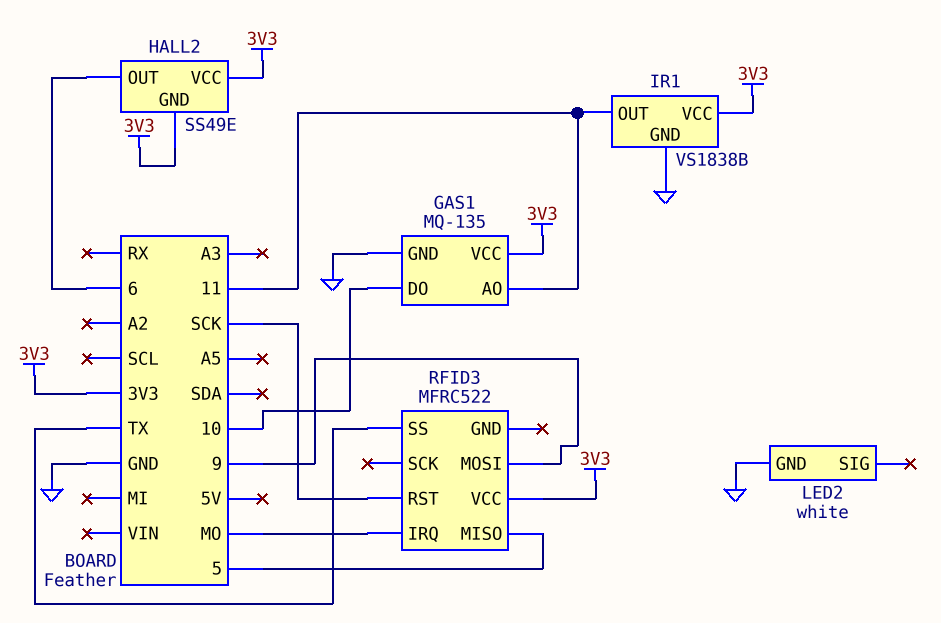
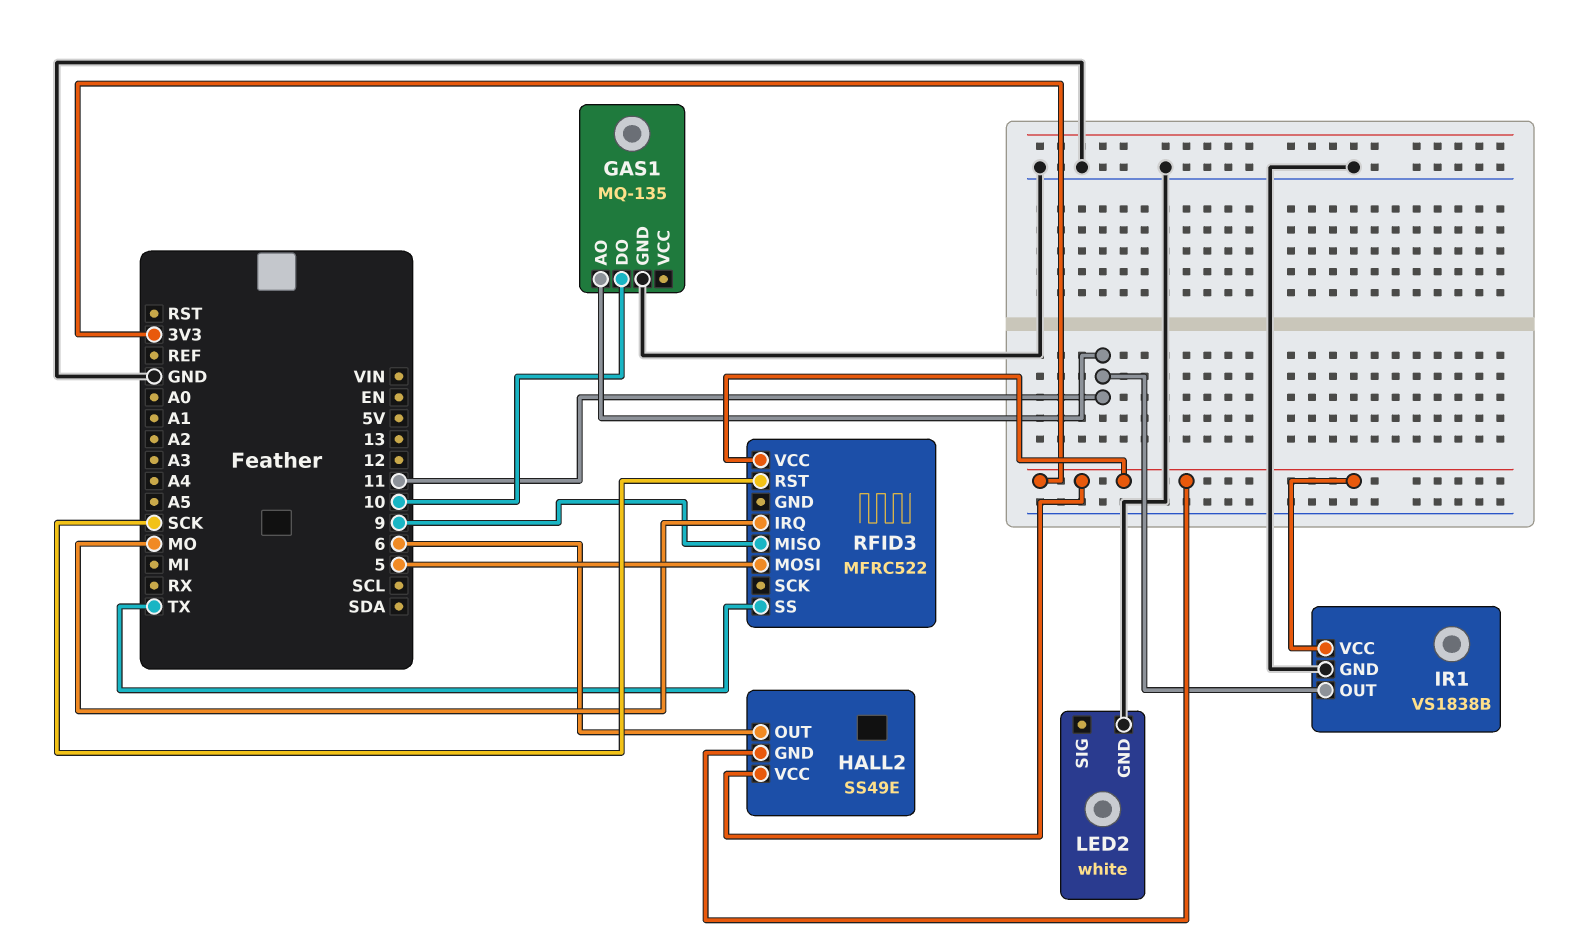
GAS1 pin VCC: 3V3 -> none
RFID3 pin MISO: 5 -> 9
RFID3 pin MOSI: 9 -> 5

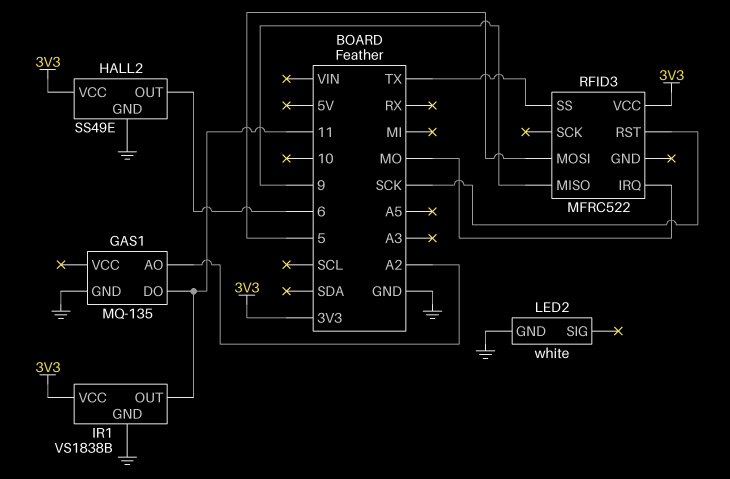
GAS1 pin AO: 11 -> A2
GAS1 pin DO: 10 -> 11
HALL2 pin GND: 3V3 -> GND

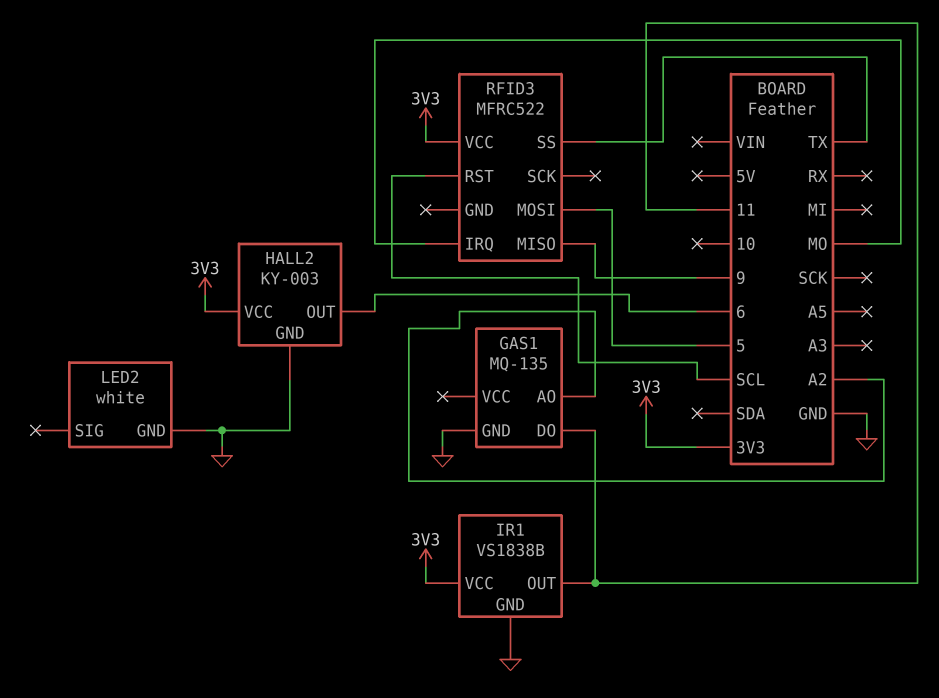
HALL2: SS49E -> KY-003
RFID3 pin RST: SCK -> SCL

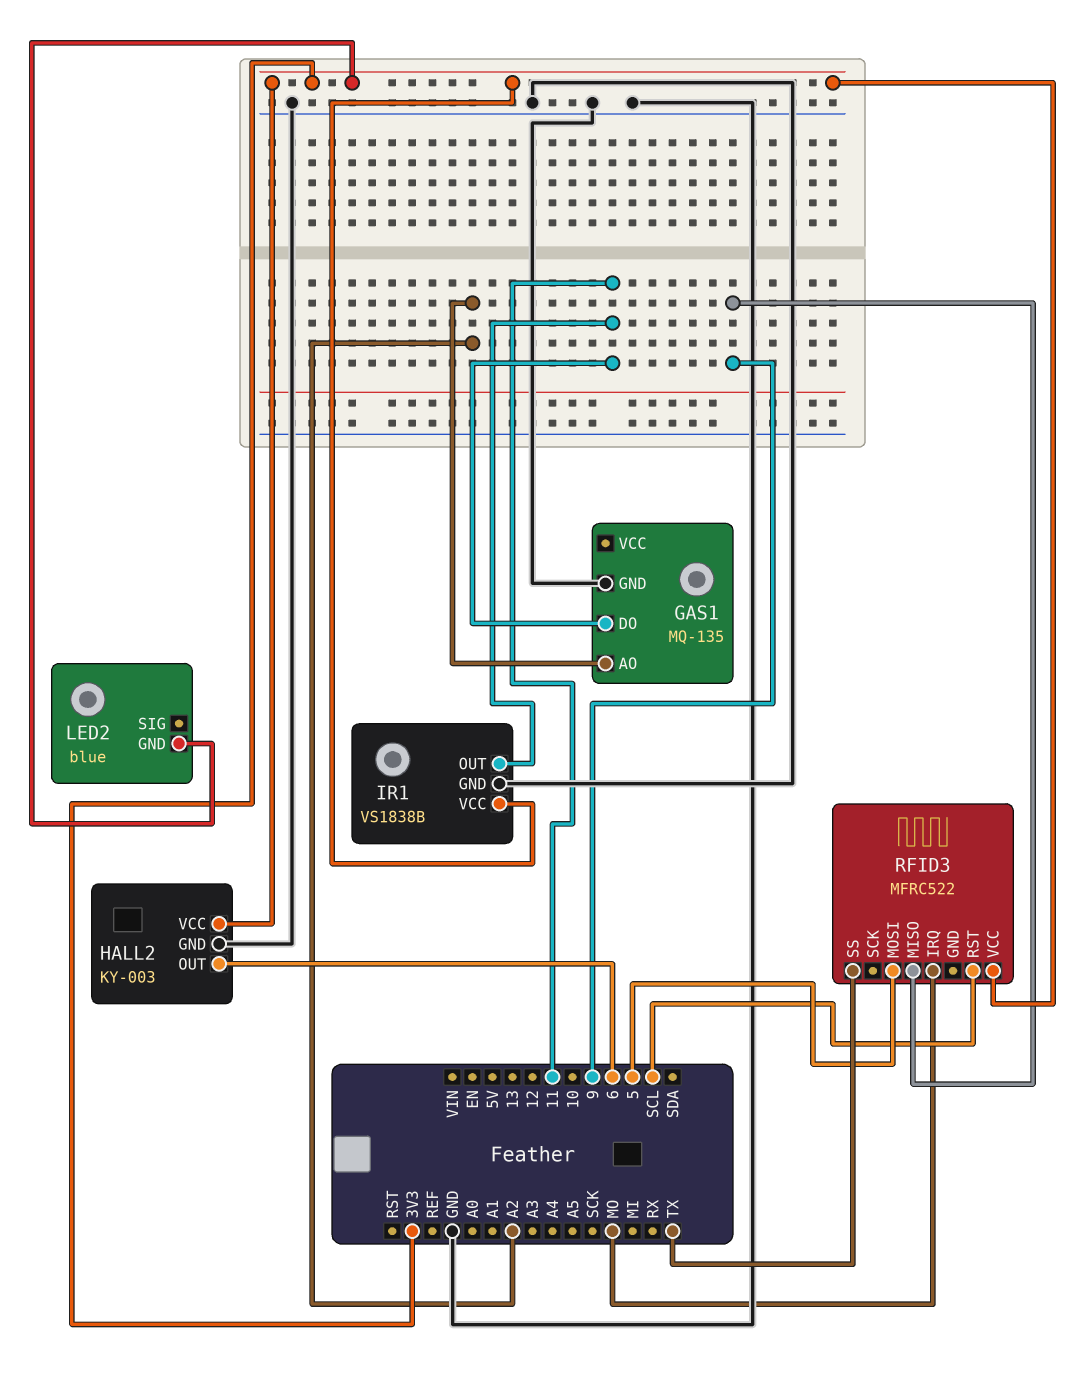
LED2: white -> blue
LED2 pin GND: GND -> 3V3

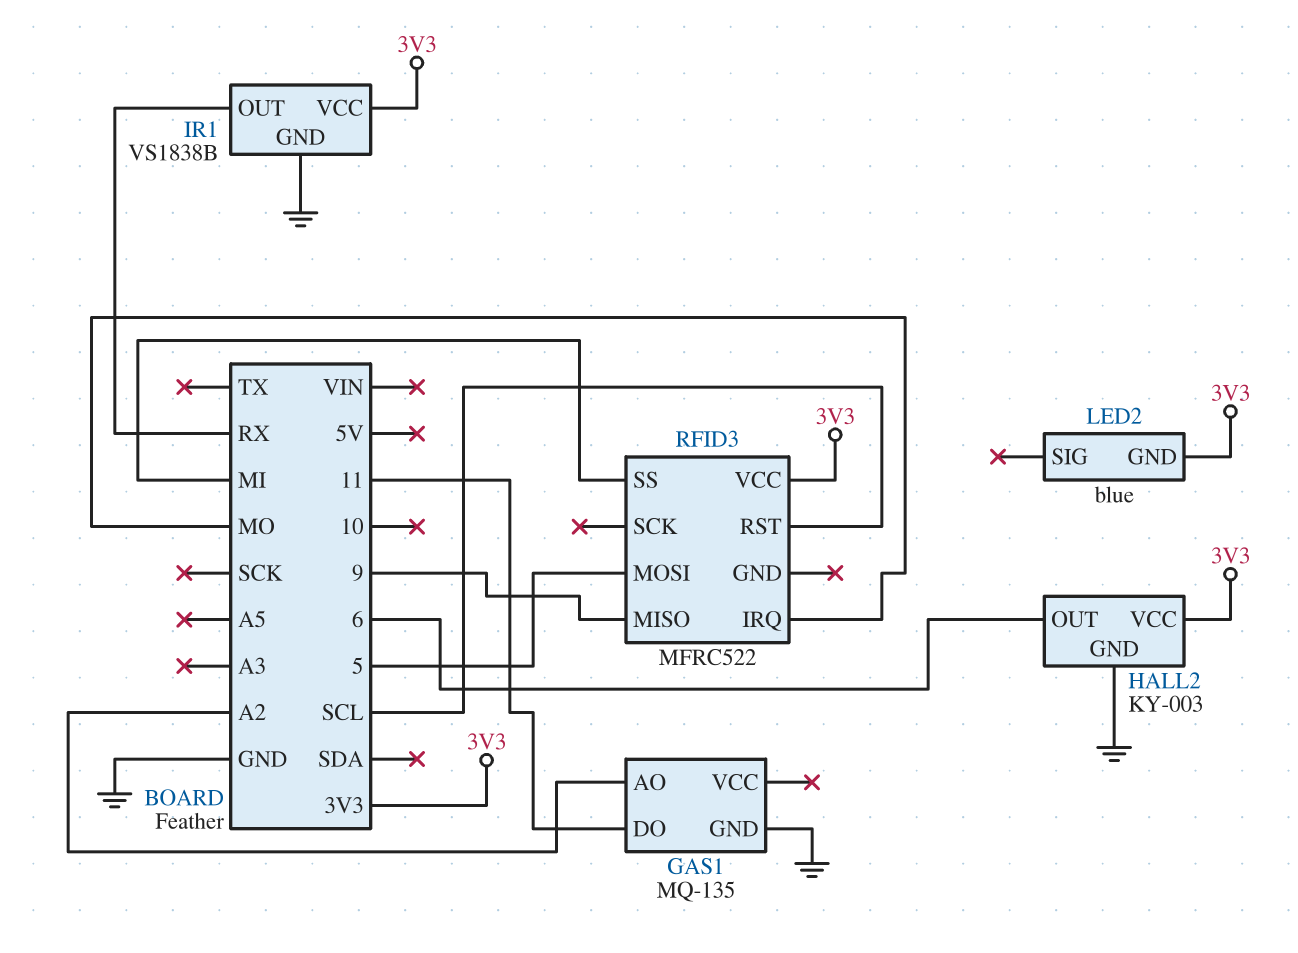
IR1 pin OUT: 11 -> RX
RFID3 pin SS: TX -> MI

